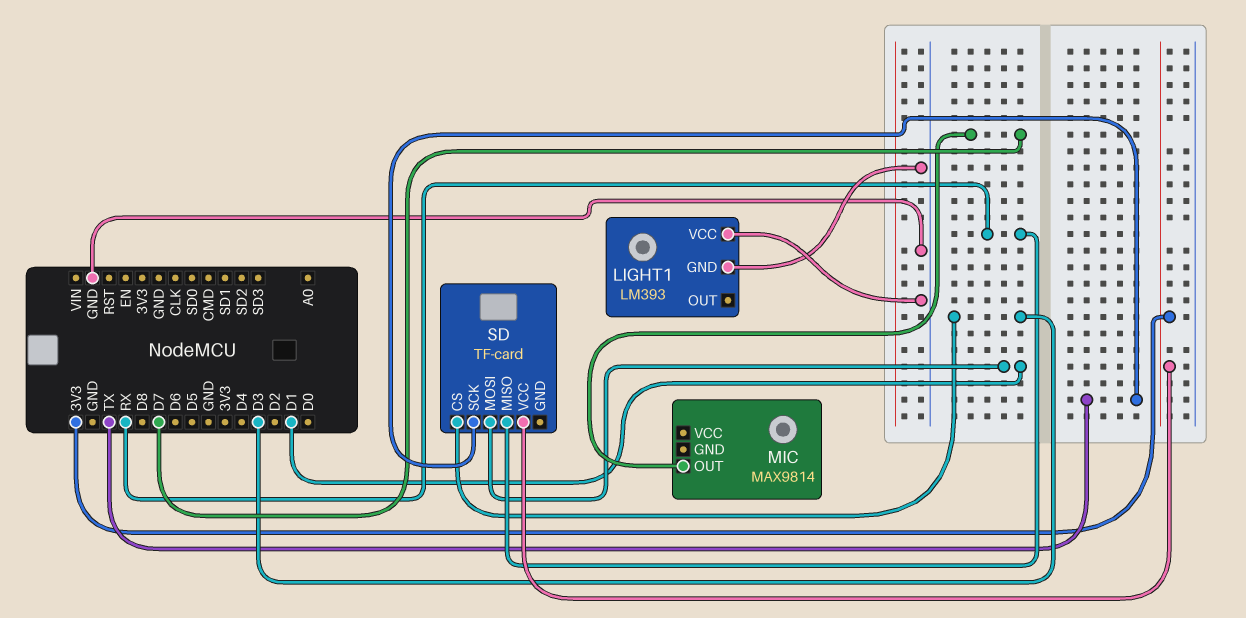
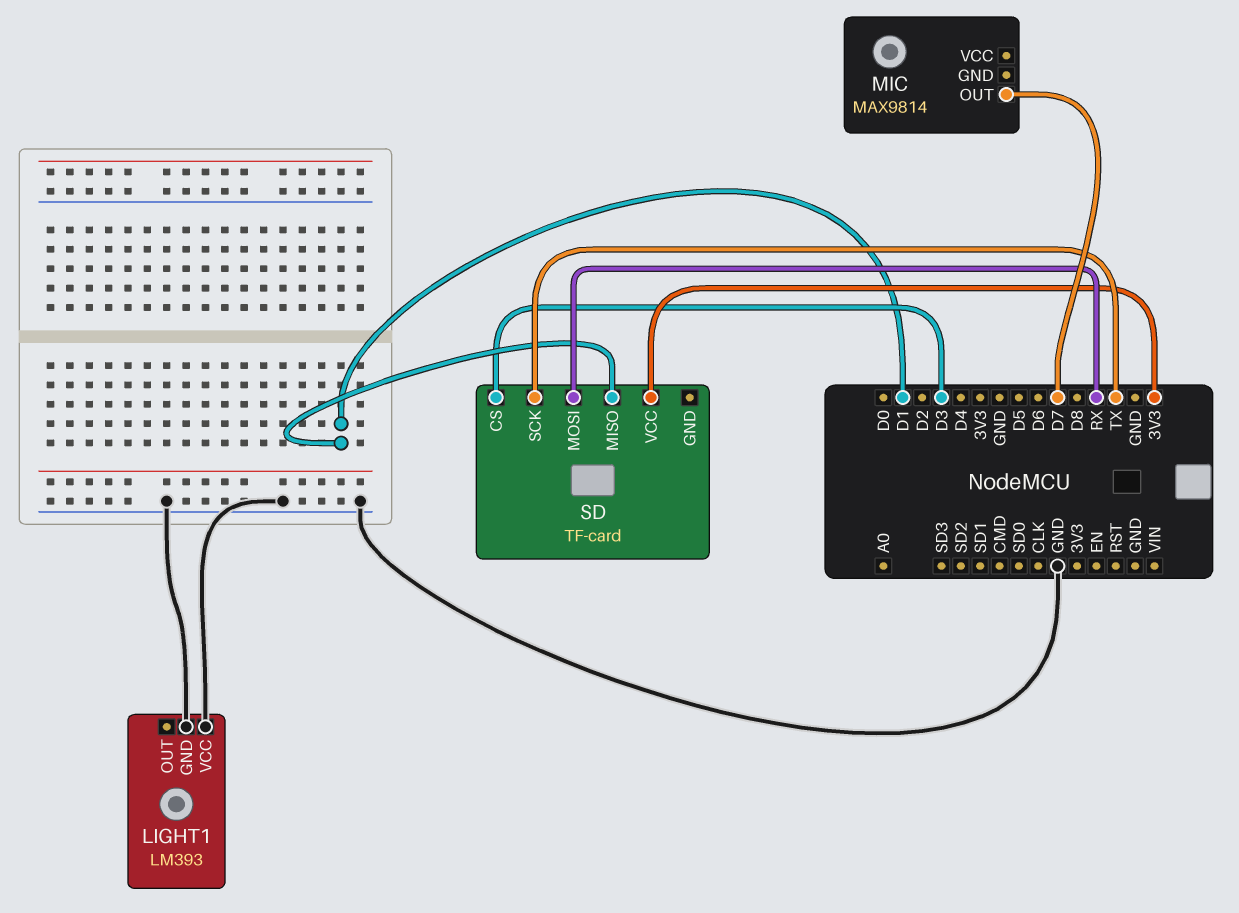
SD pin MISO: RX -> D1
SD pin MOSI: D1 -> RX

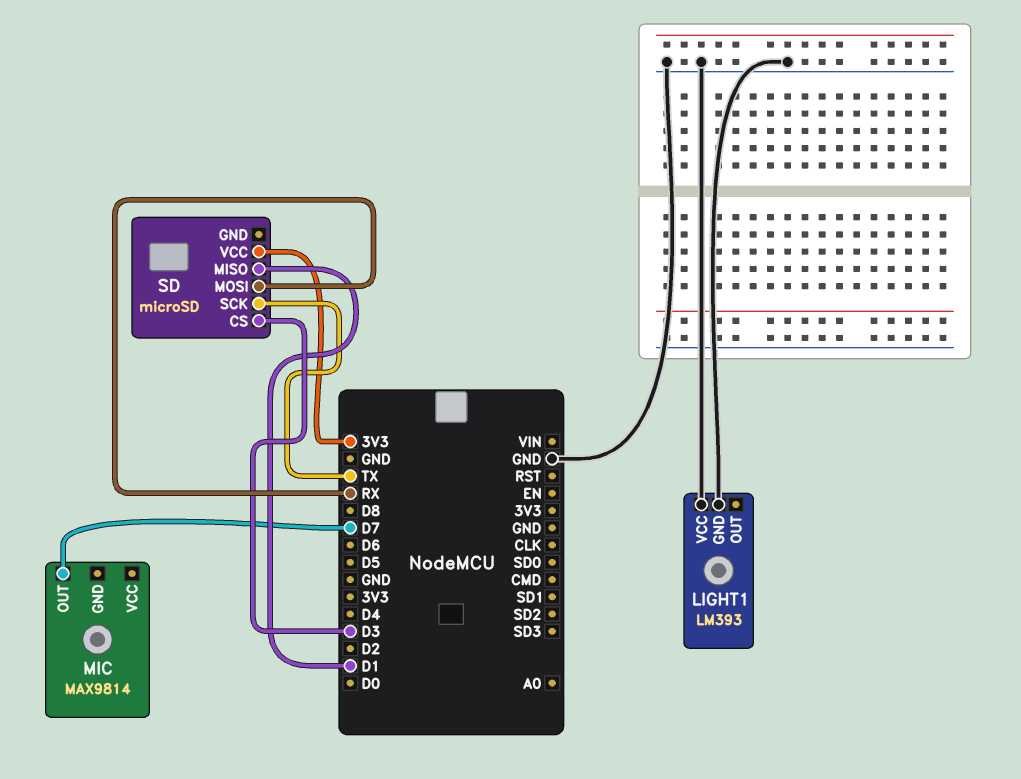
SD: TF-card -> microSD

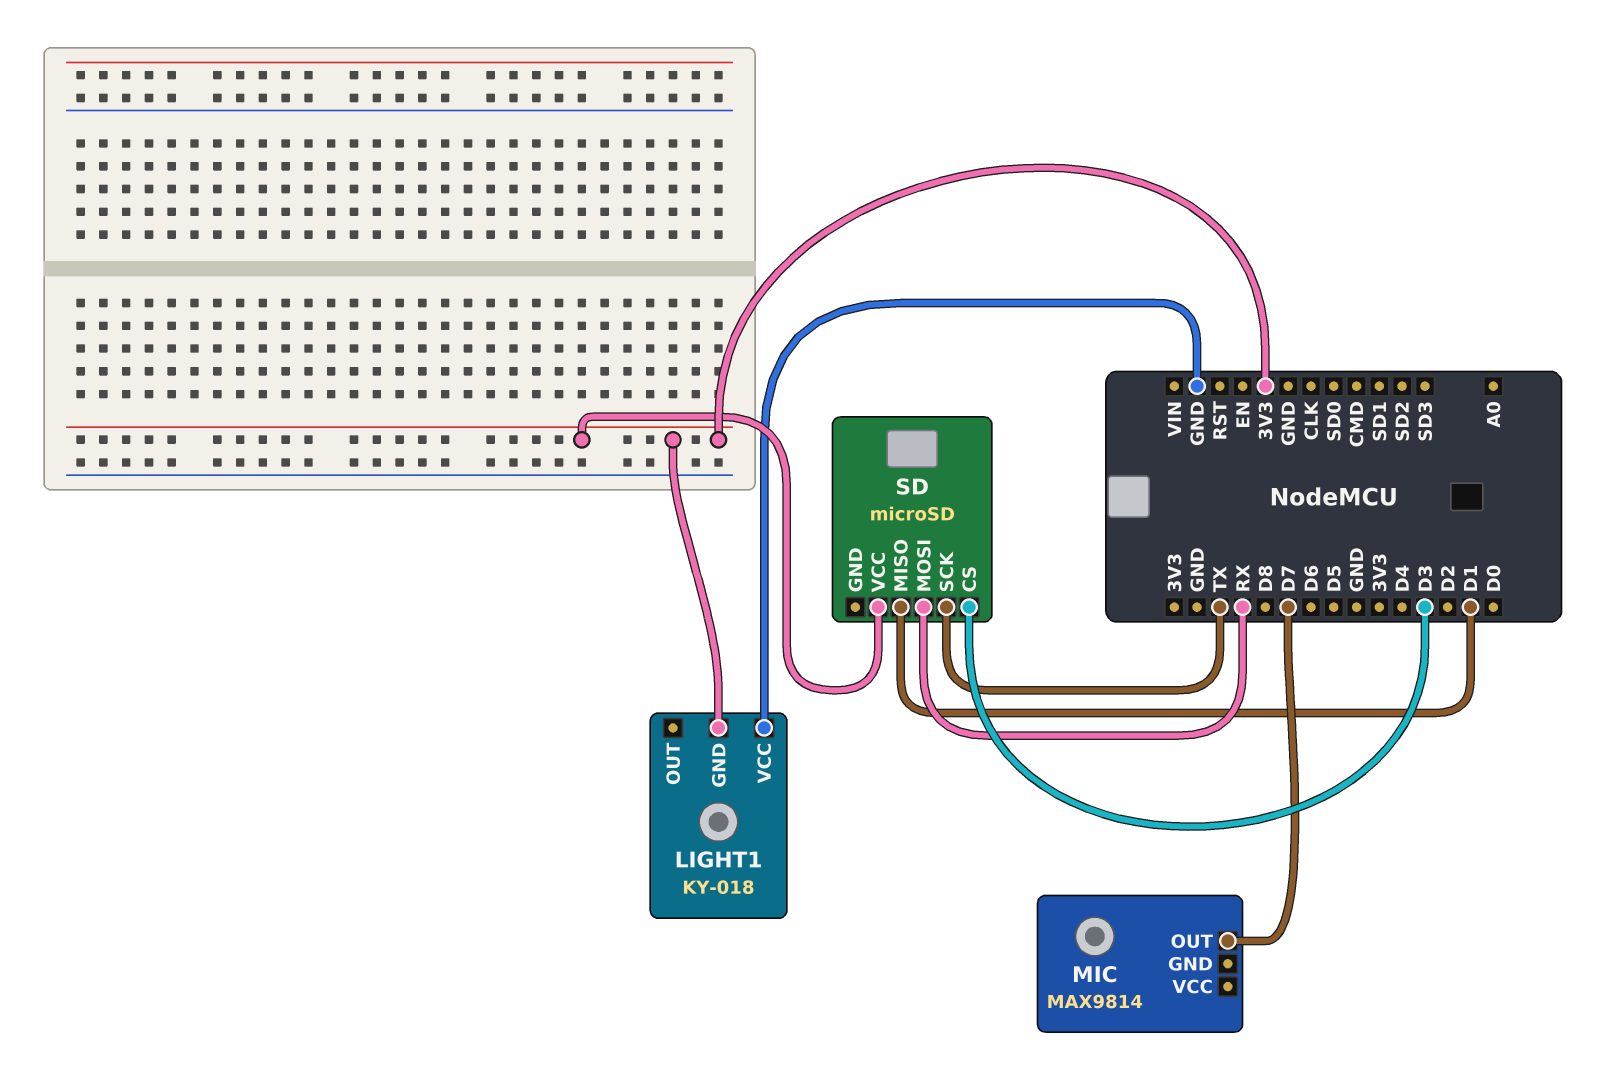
LIGHT1: LM393 -> KY-018
LIGHT1 pin GND: GND -> 3V3

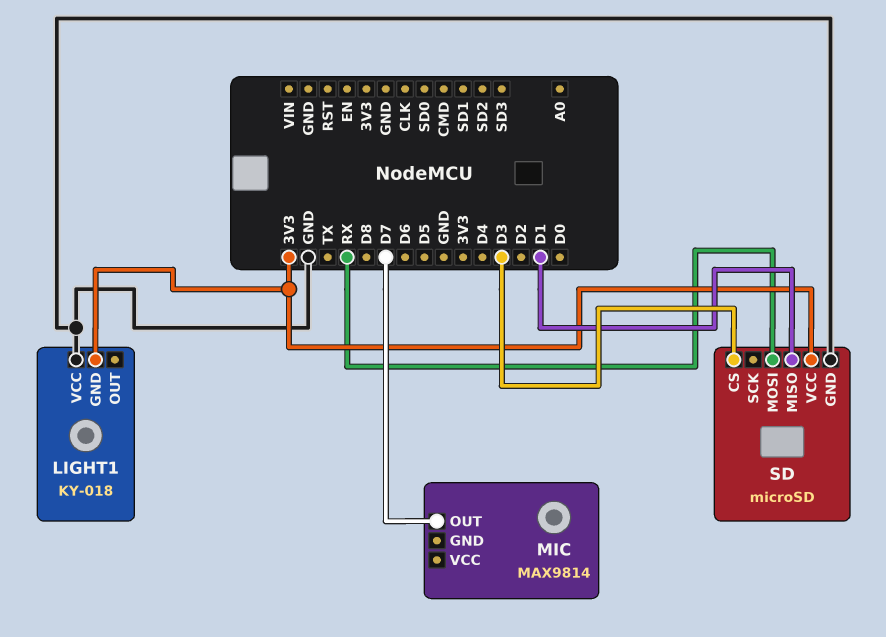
SD pin GND: none -> GND
SD pin SCK: TX -> none

